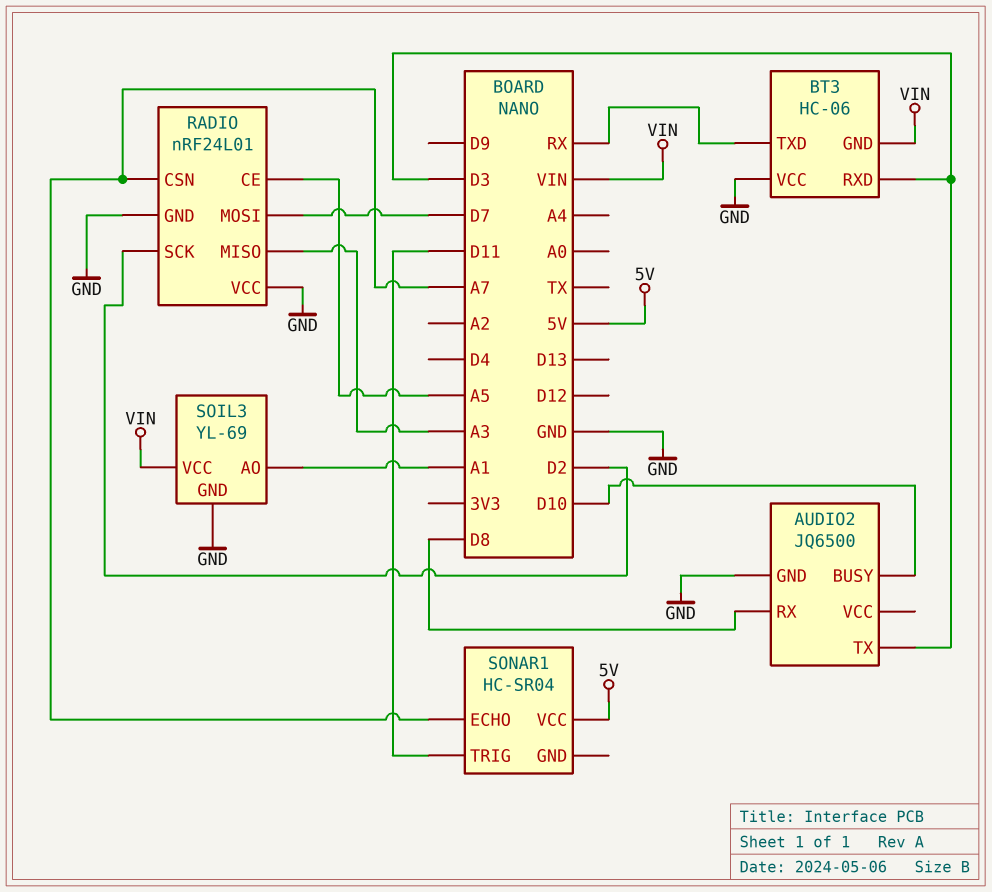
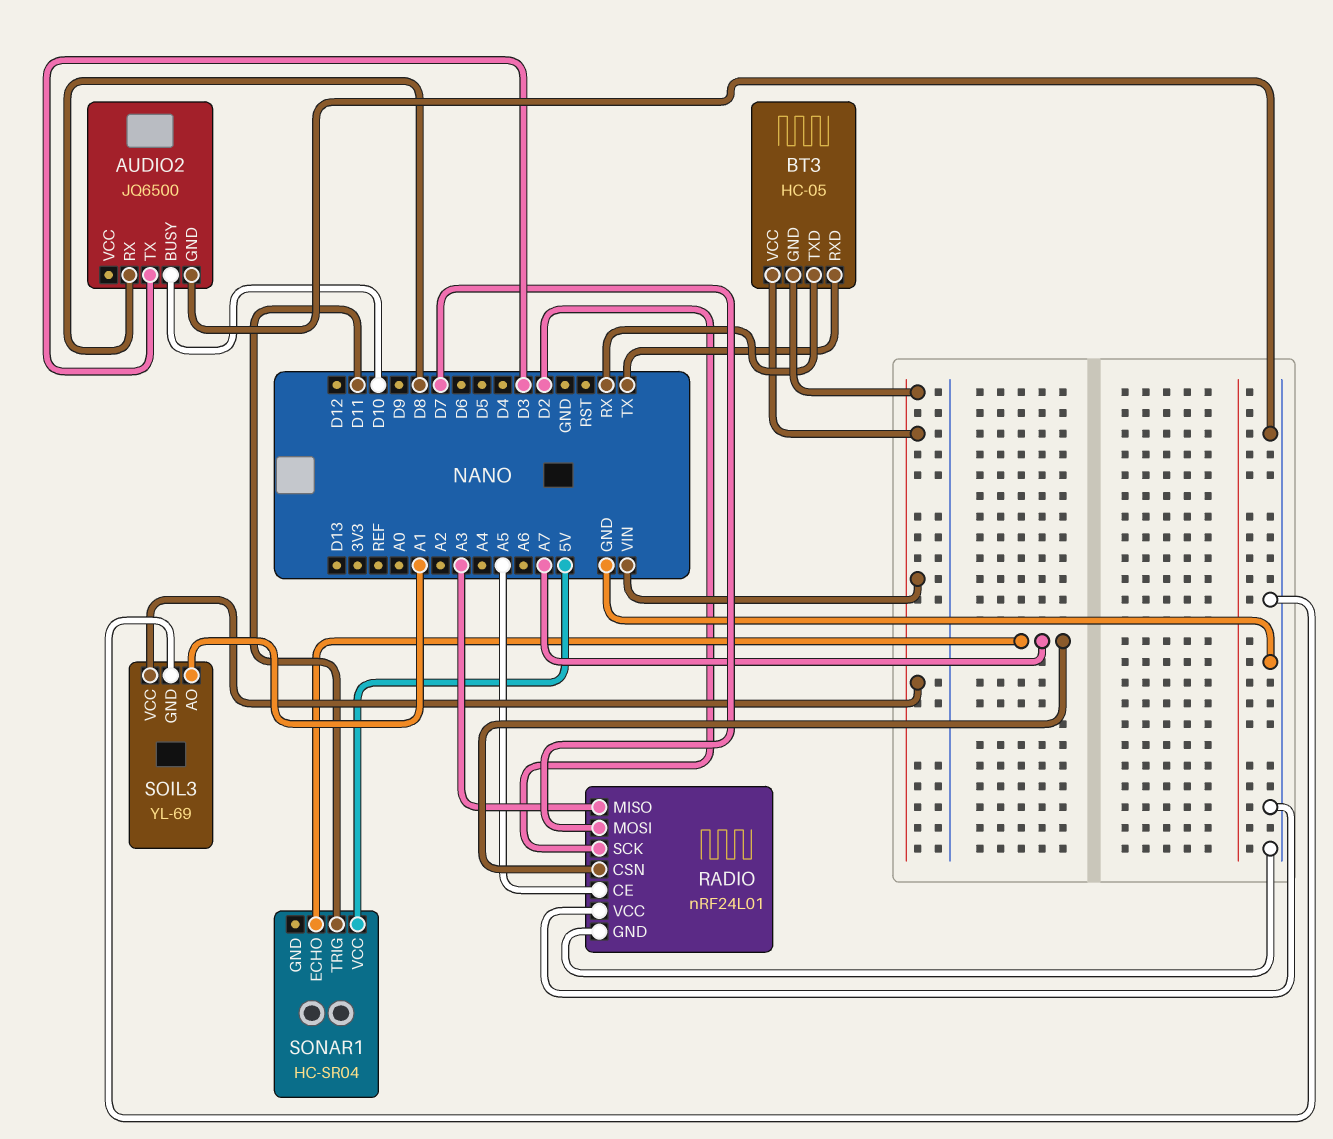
BT3: HC-06 -> HC-05
BT3 pin RXD: D3 -> TX
BT3 pin VCC: GND -> VIN

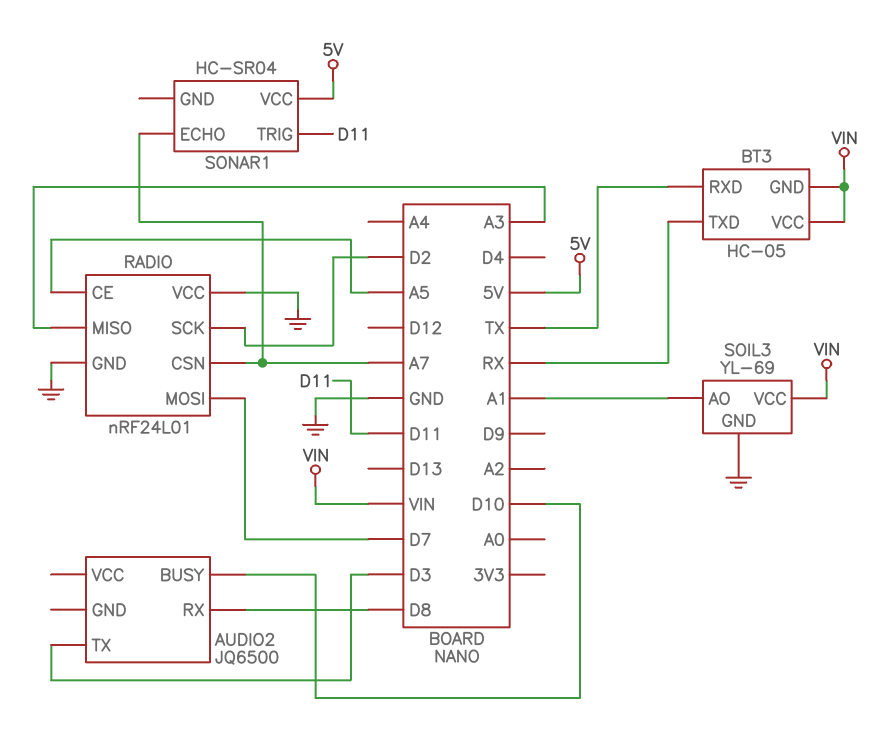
AUDIO2 pin GND: GND -> none

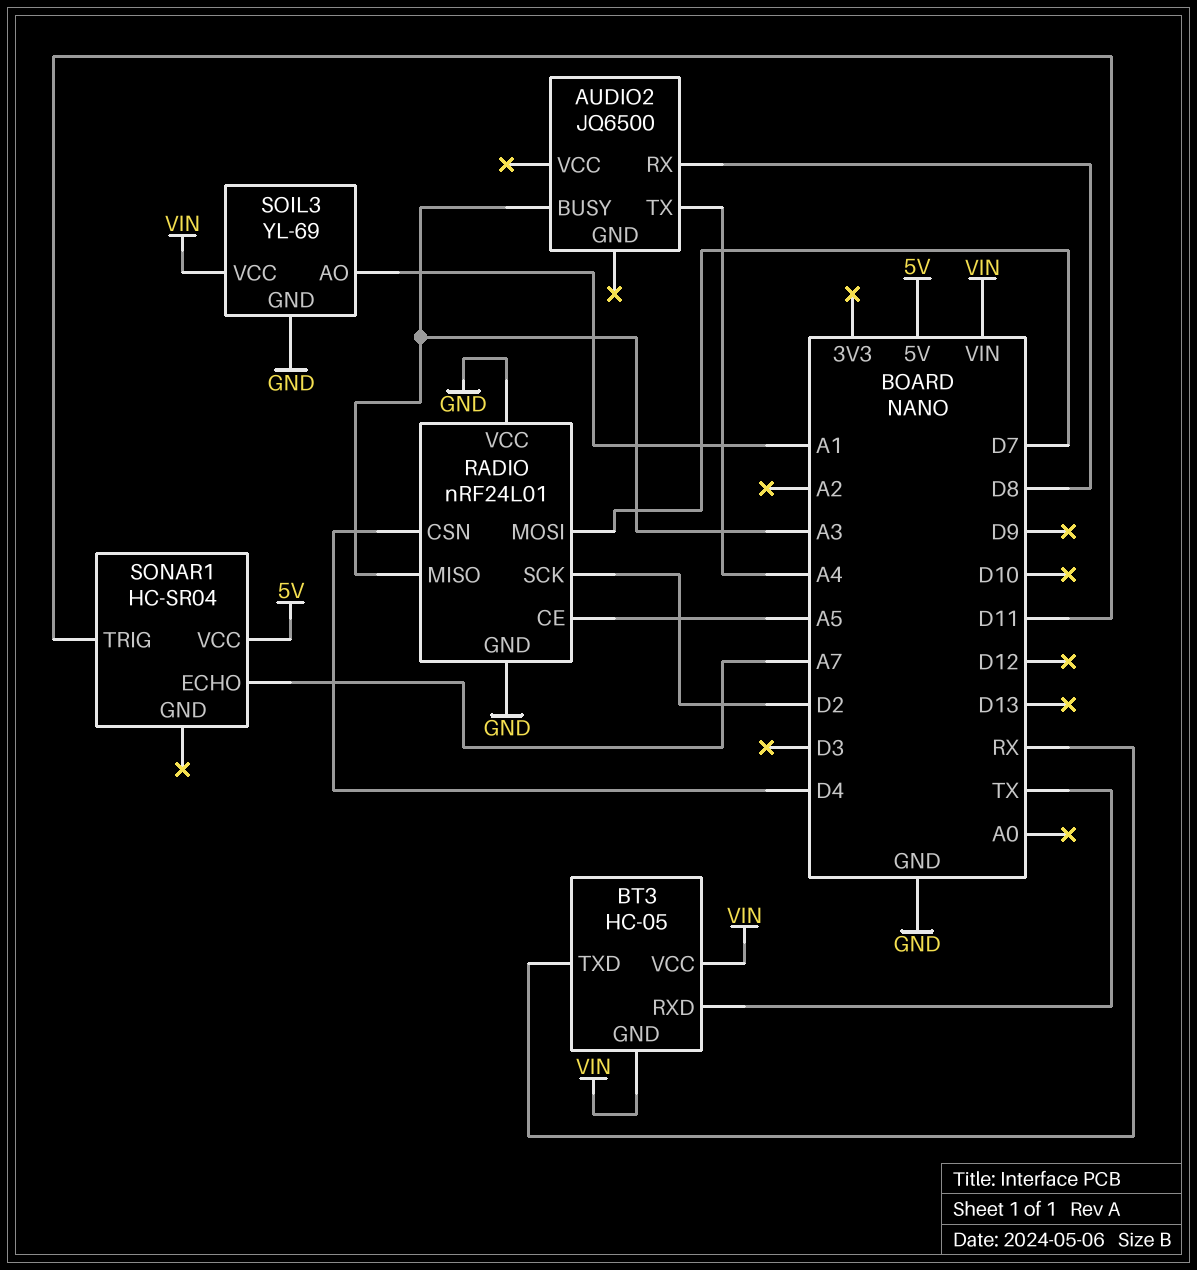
AUDIO2 pin BUSY: D10 -> A3
AUDIO2 pin TX: D3 -> A4
RADIO pin CSN: A7 -> D4

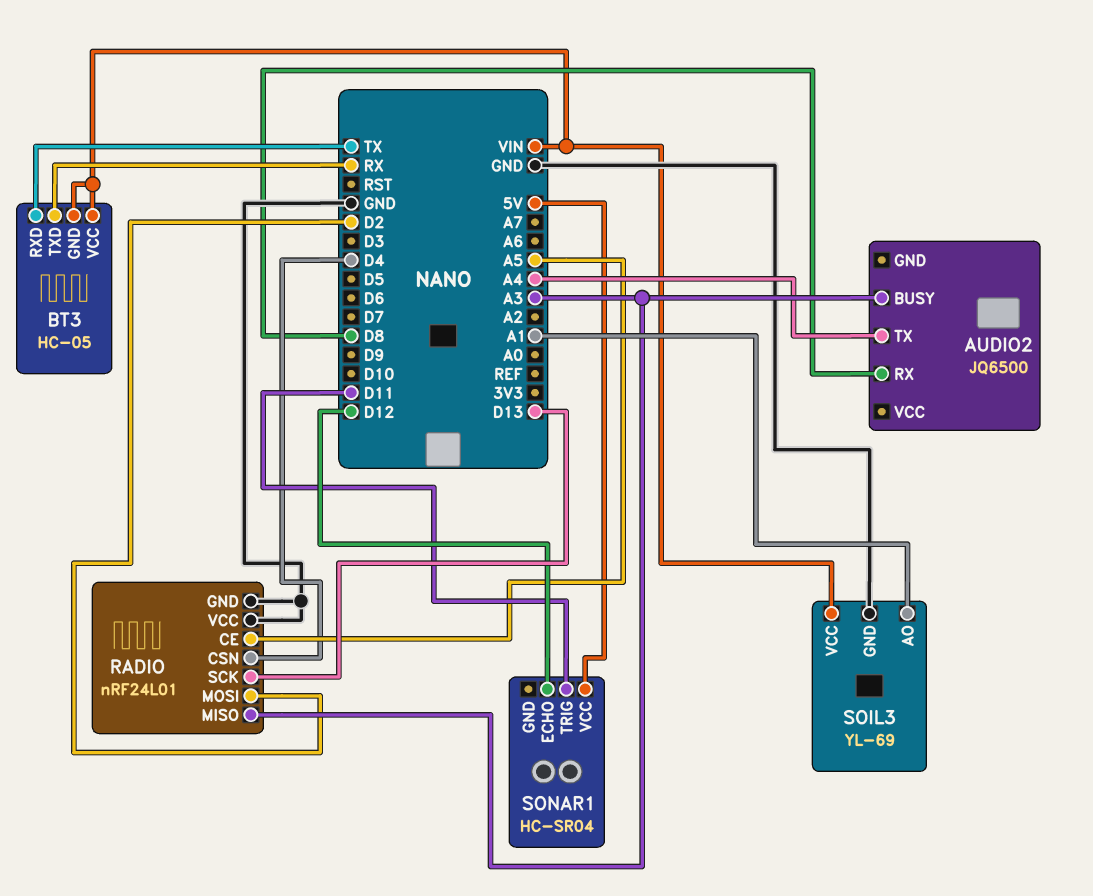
RADIO pin MOSI: D7 -> D2
RADIO pin SCK: D2 -> D13
SONAR1 pin ECHO: A7 -> D12

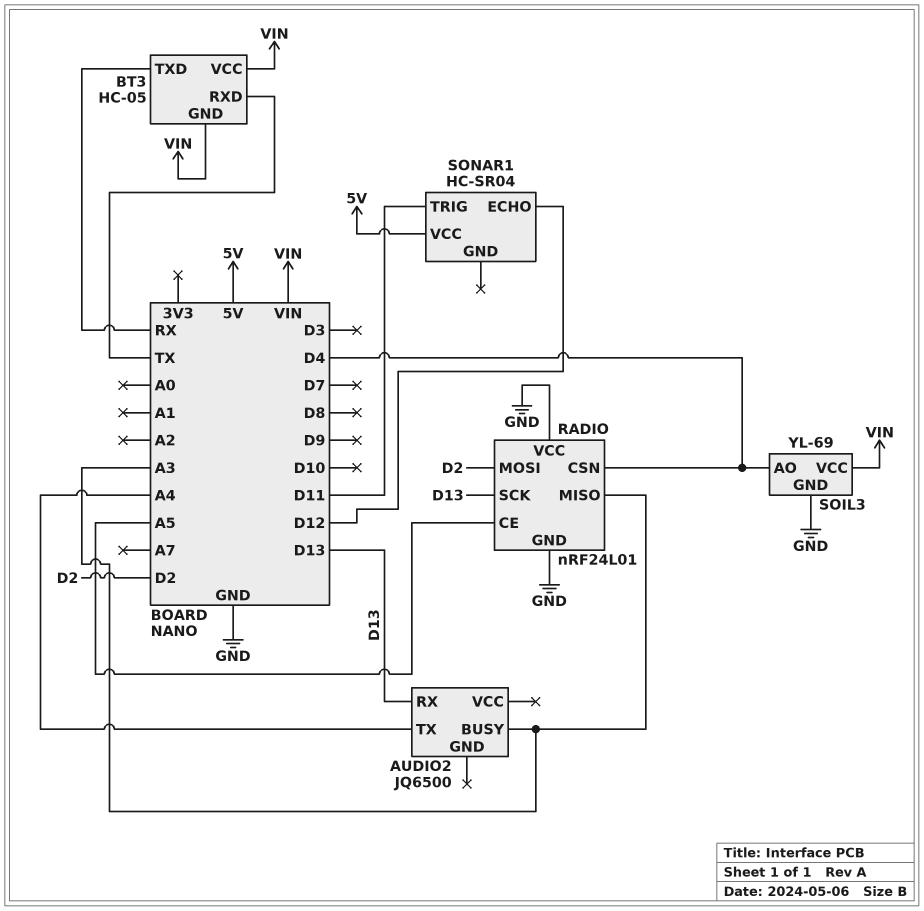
AUDIO2 pin RX: D8 -> D13
SOIL3 pin AO: A1 -> D4

